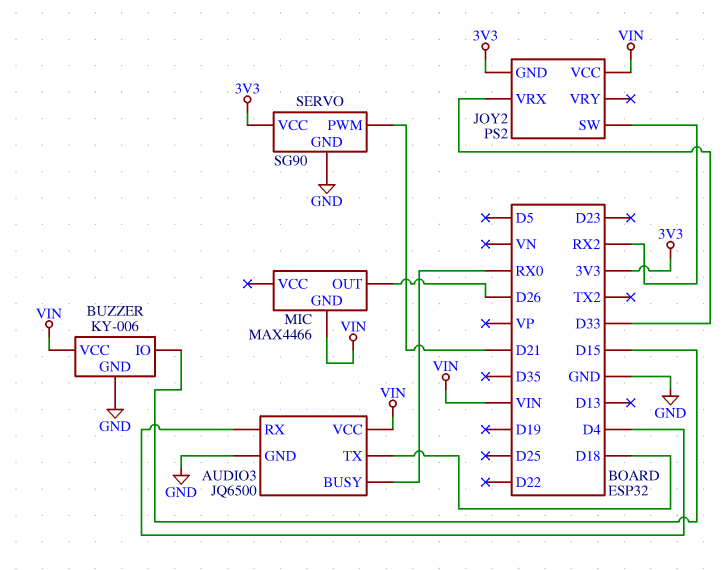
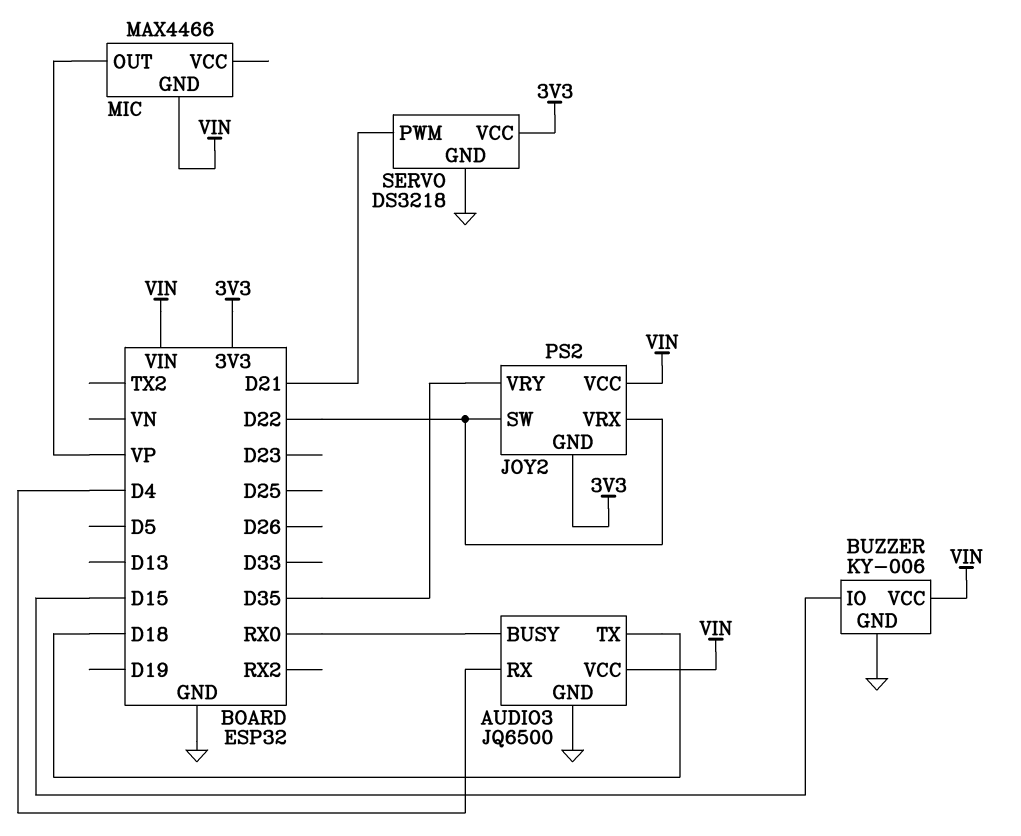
JOY2 pin SW: RX2 -> D22
JOY2 pin VRX: D33 -> D22
JOY2 pin VRY: none -> D35
MIC pin OUT: D26 -> VP
SERVO: SG90 -> DS3218

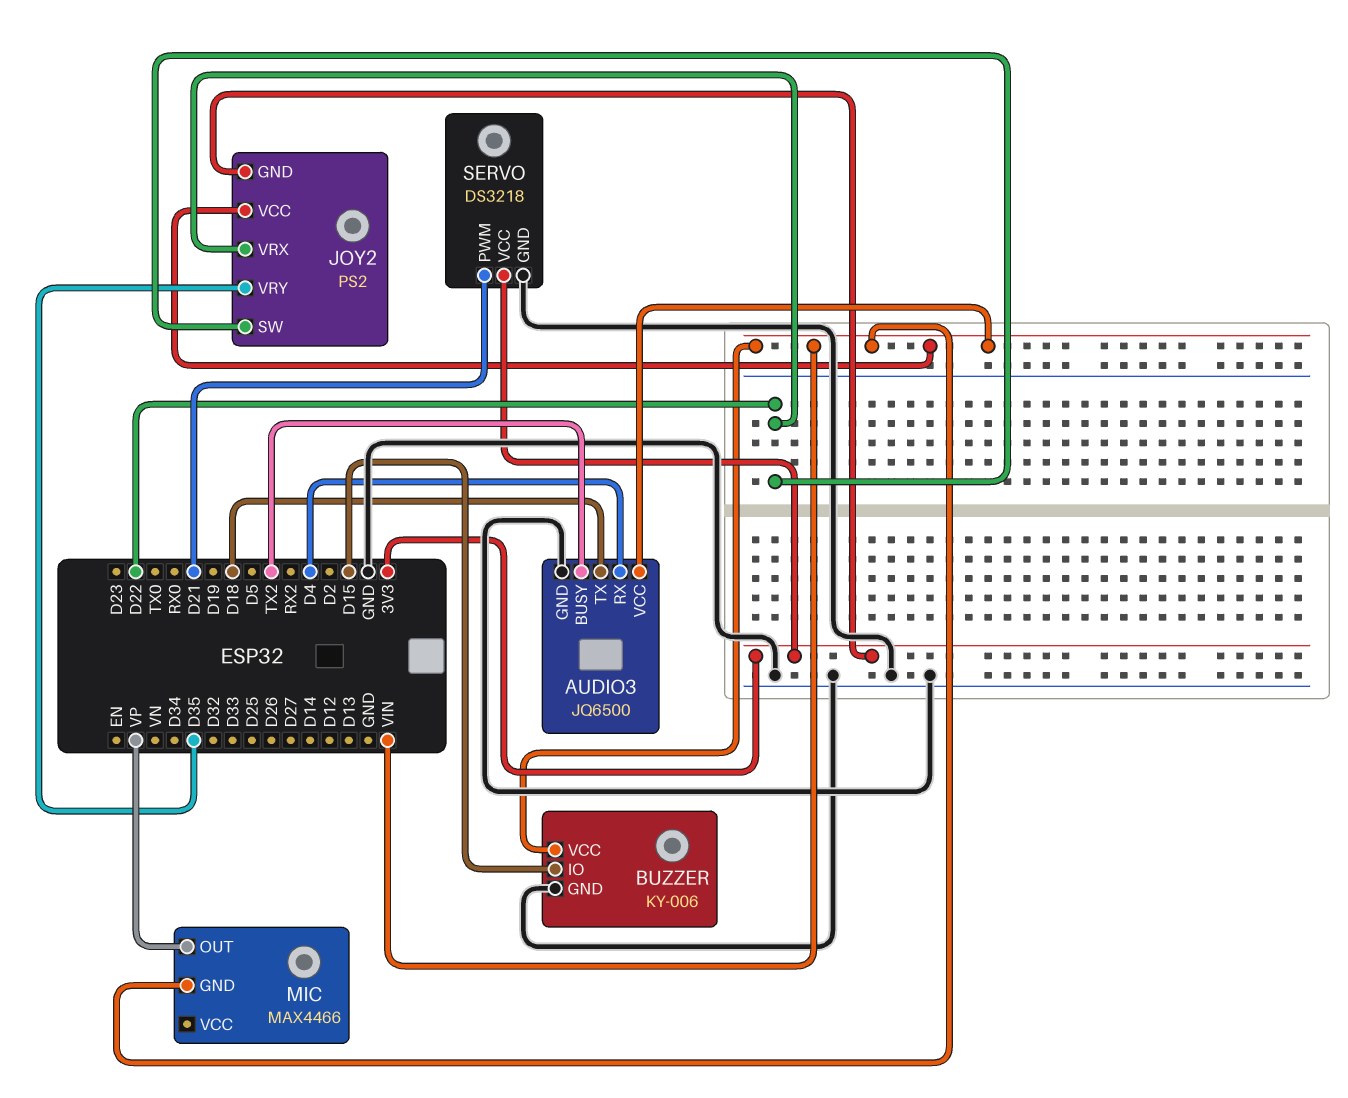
AUDIO3 pin BUSY: RX0 -> TX2

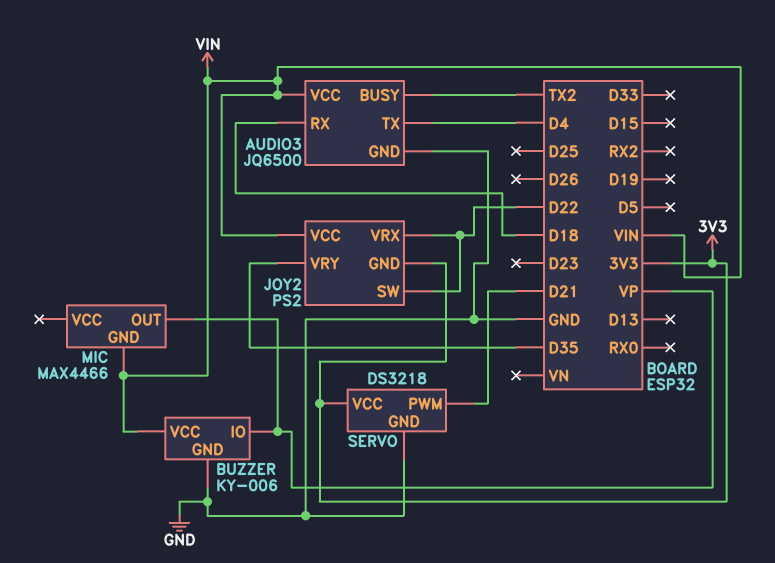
AUDIO3 pin RX: D4 -> D18
AUDIO3 pin TX: D18 -> D4
BUZZER pin IO: D15 -> VP

